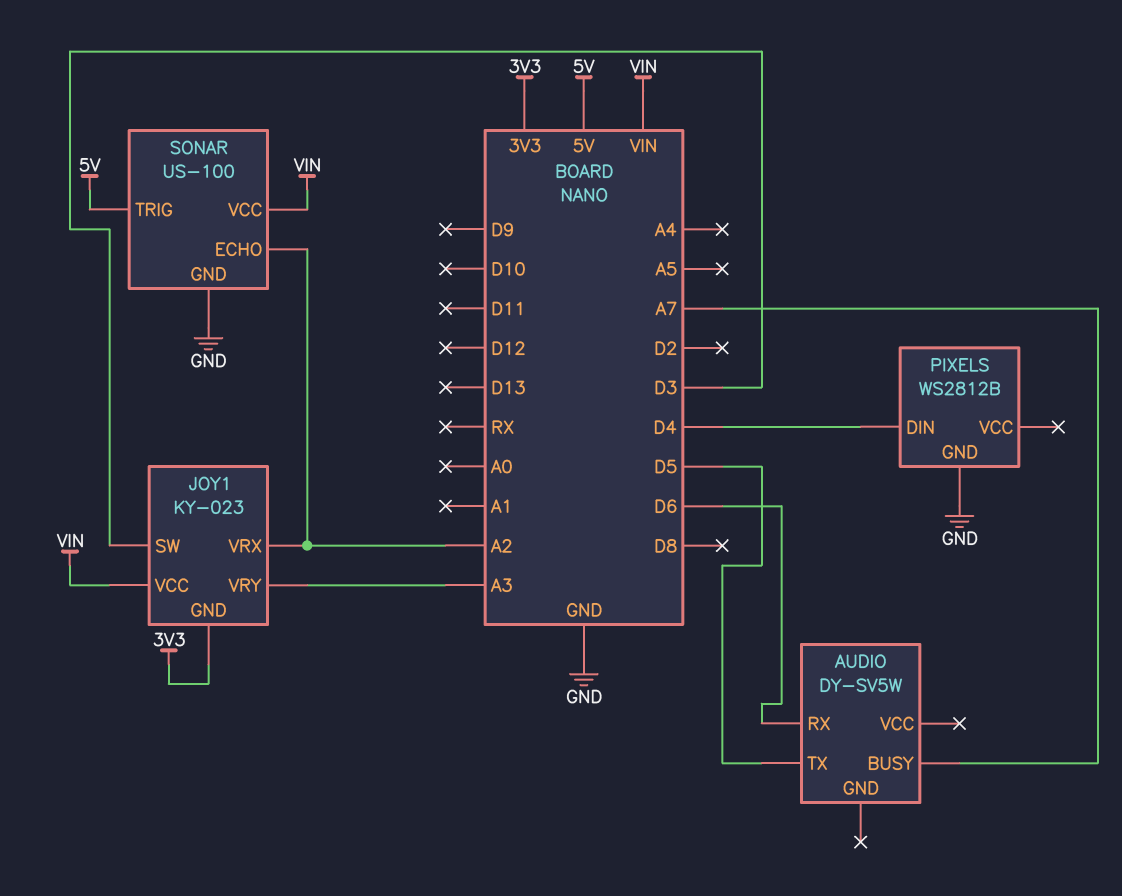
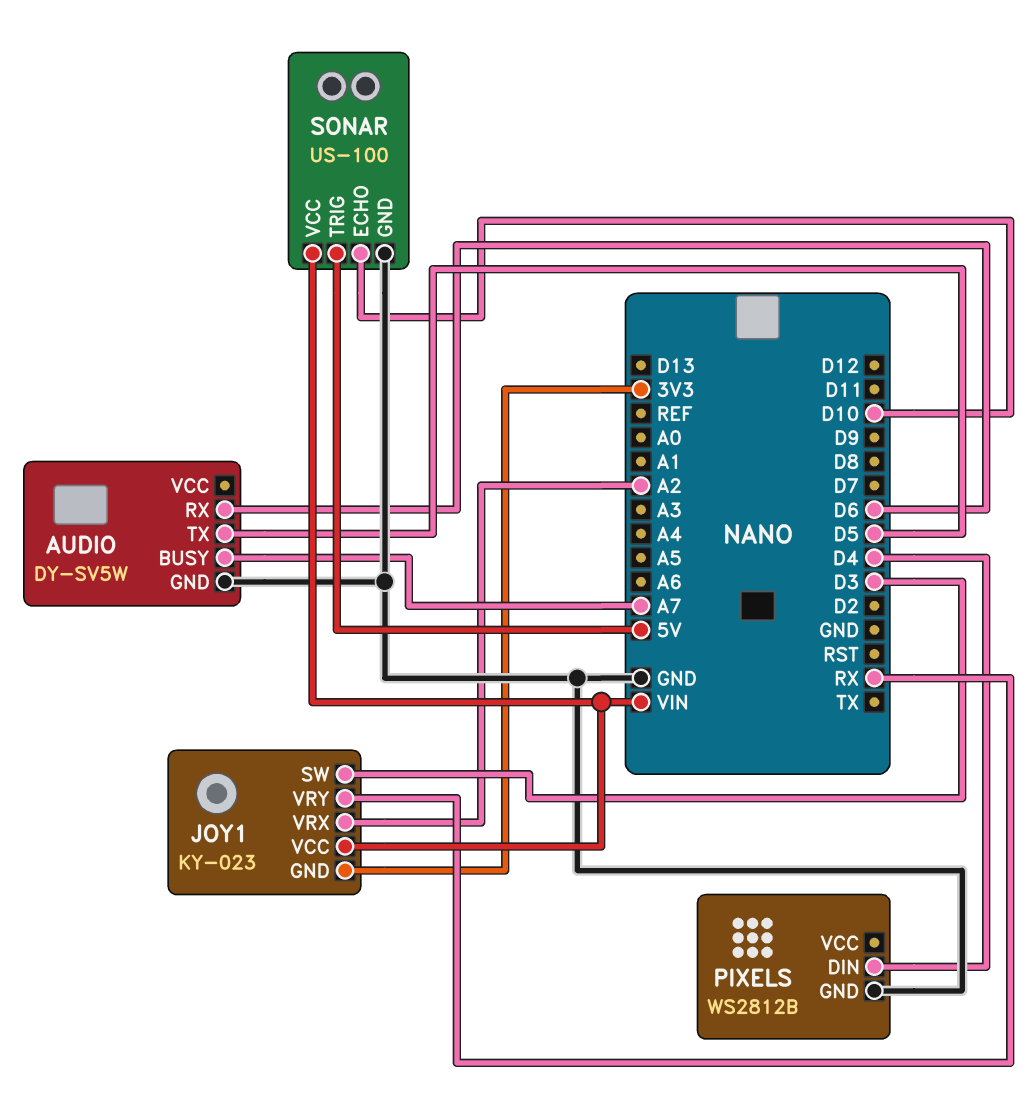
AUDIO pin GND: none -> GND
JOY1 pin VRY: A3 -> RX
SONAR pin ECHO: A2 -> D10

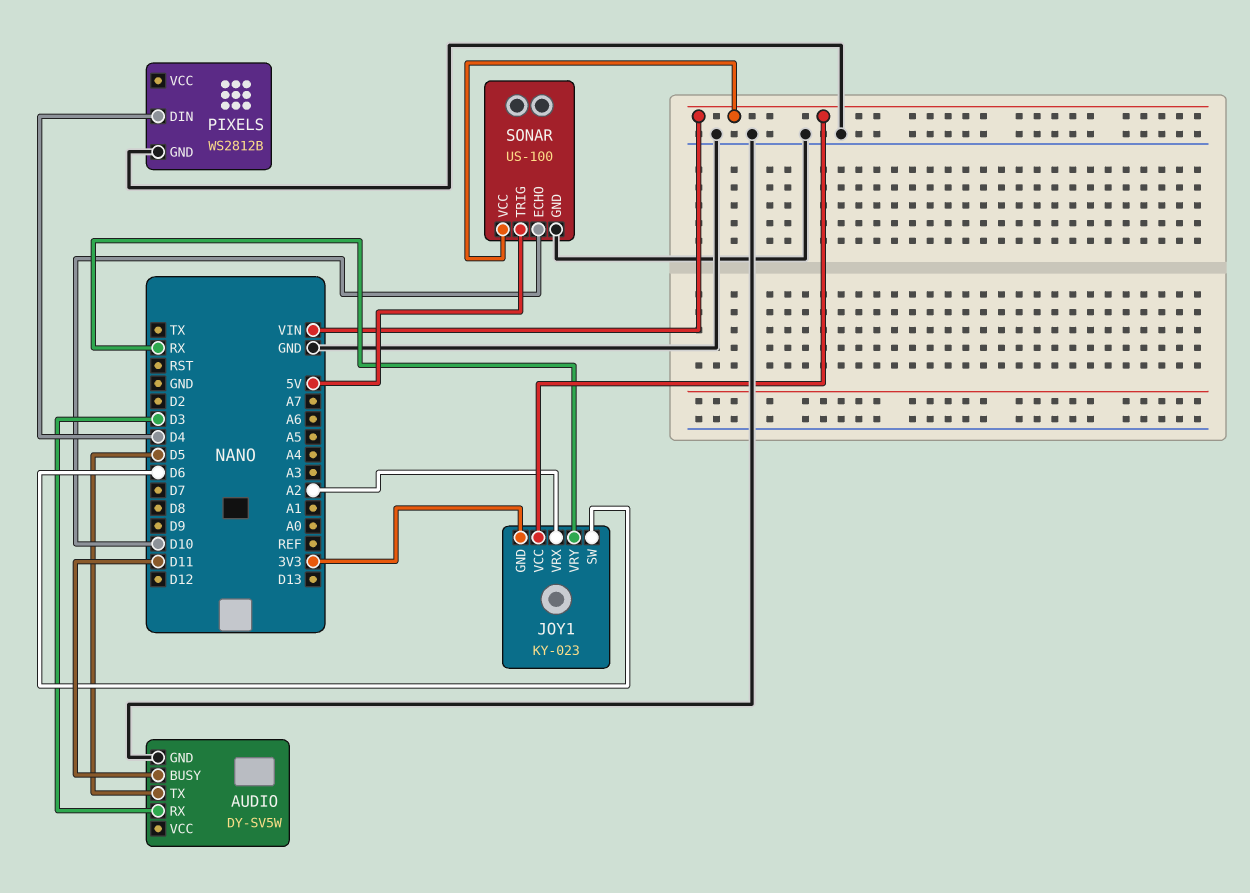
AUDIO pin BUSY: A7 -> D11
AUDIO pin RX: D6 -> D3
JOY1 pin SW: D3 -> D6

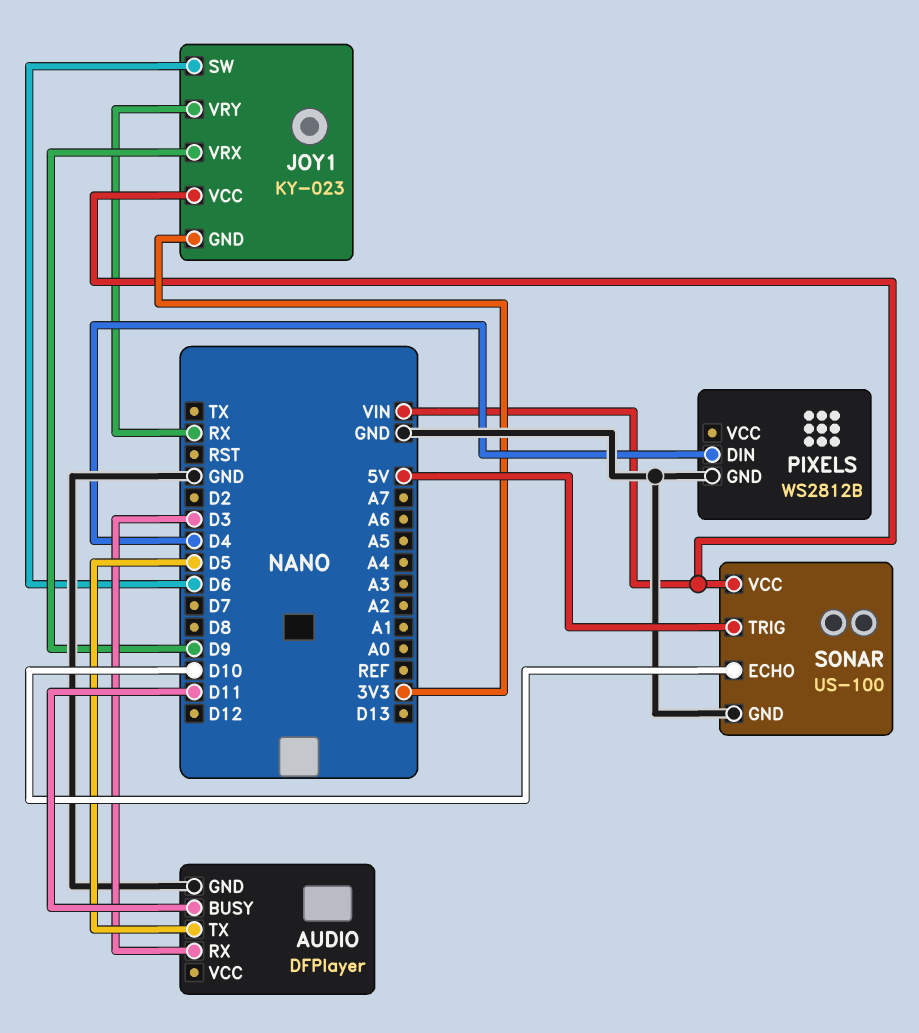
AUDIO: DY-SV5W -> DFPlayer
JOY1 pin VRX: A2 -> D9

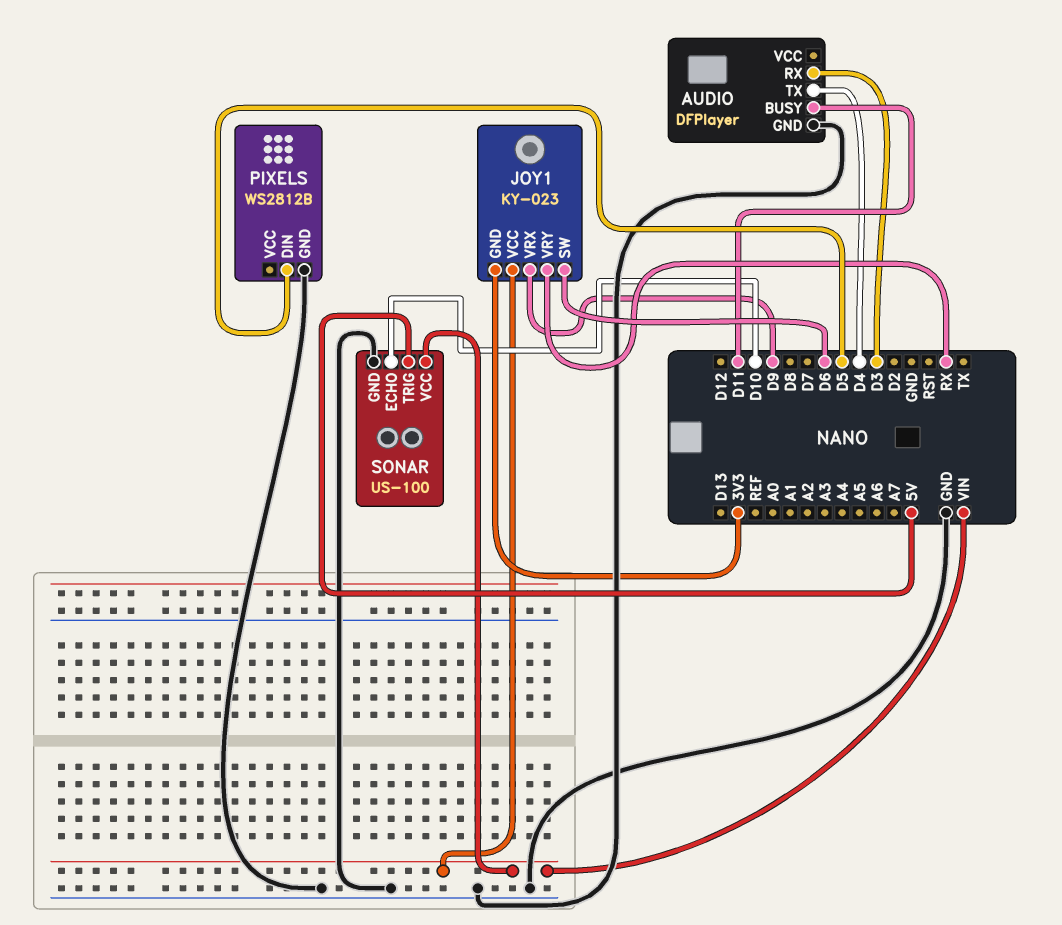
AUDIO pin TX: D5 -> D4
PIXELS pin DIN: D4 -> D5

